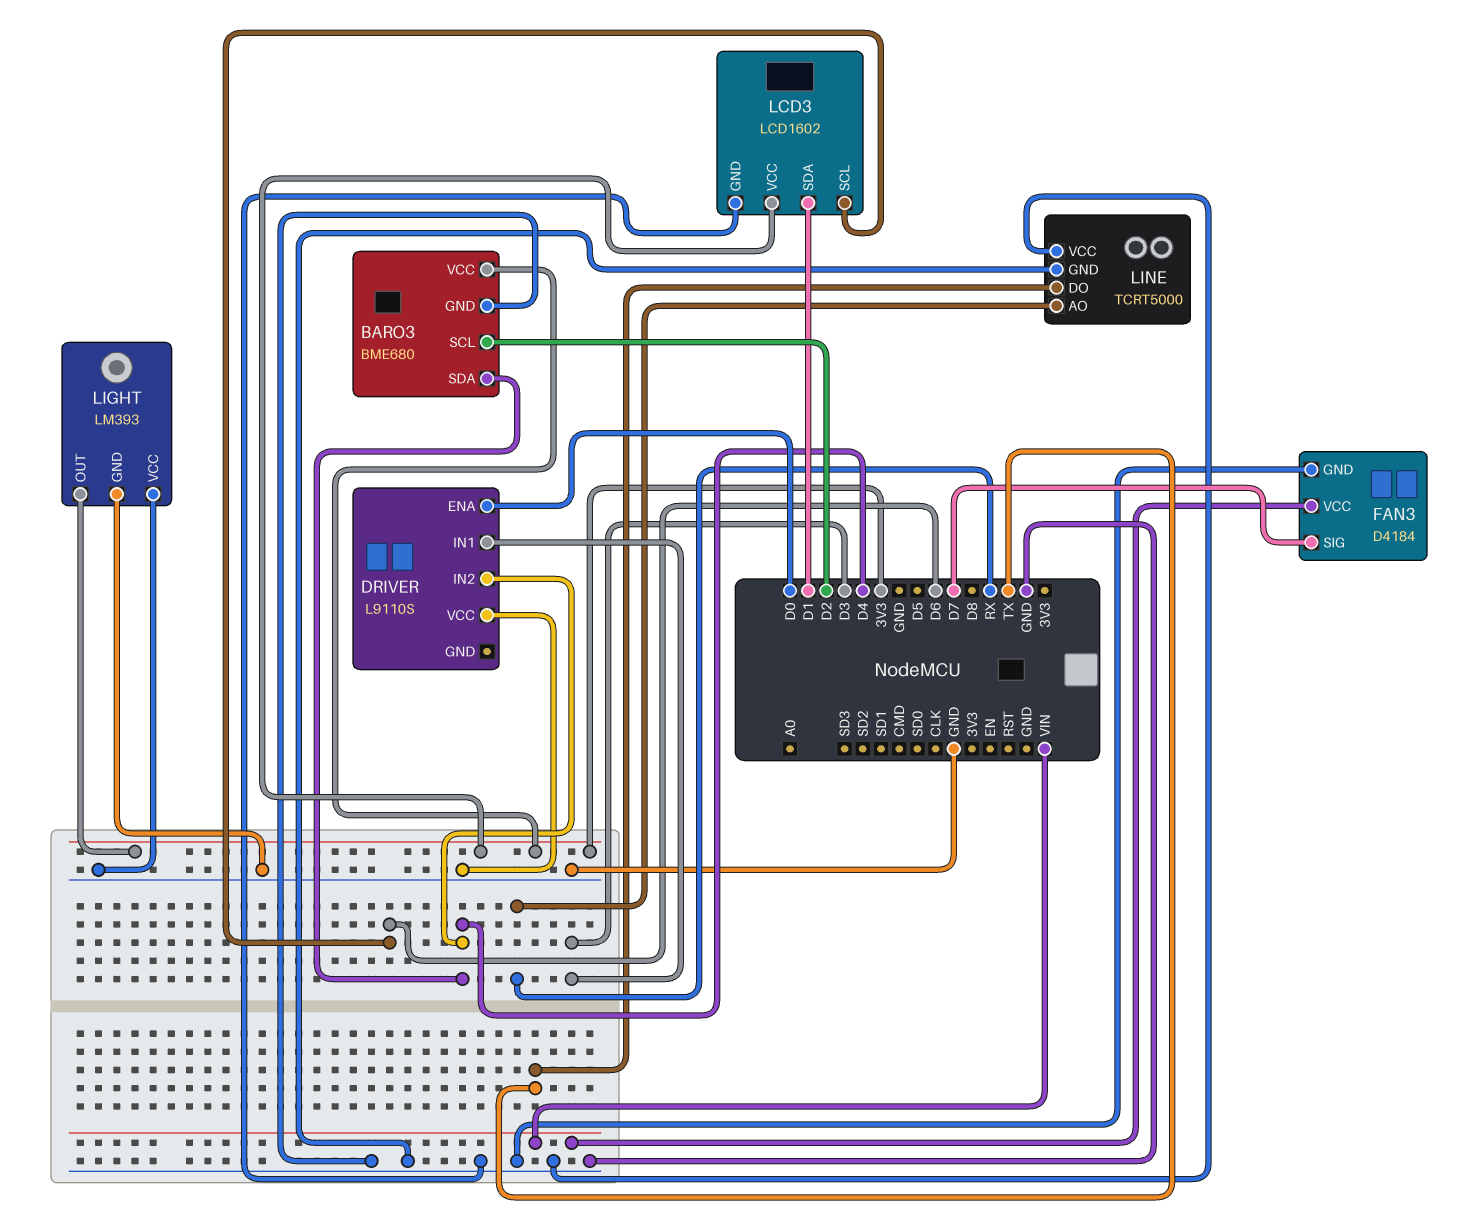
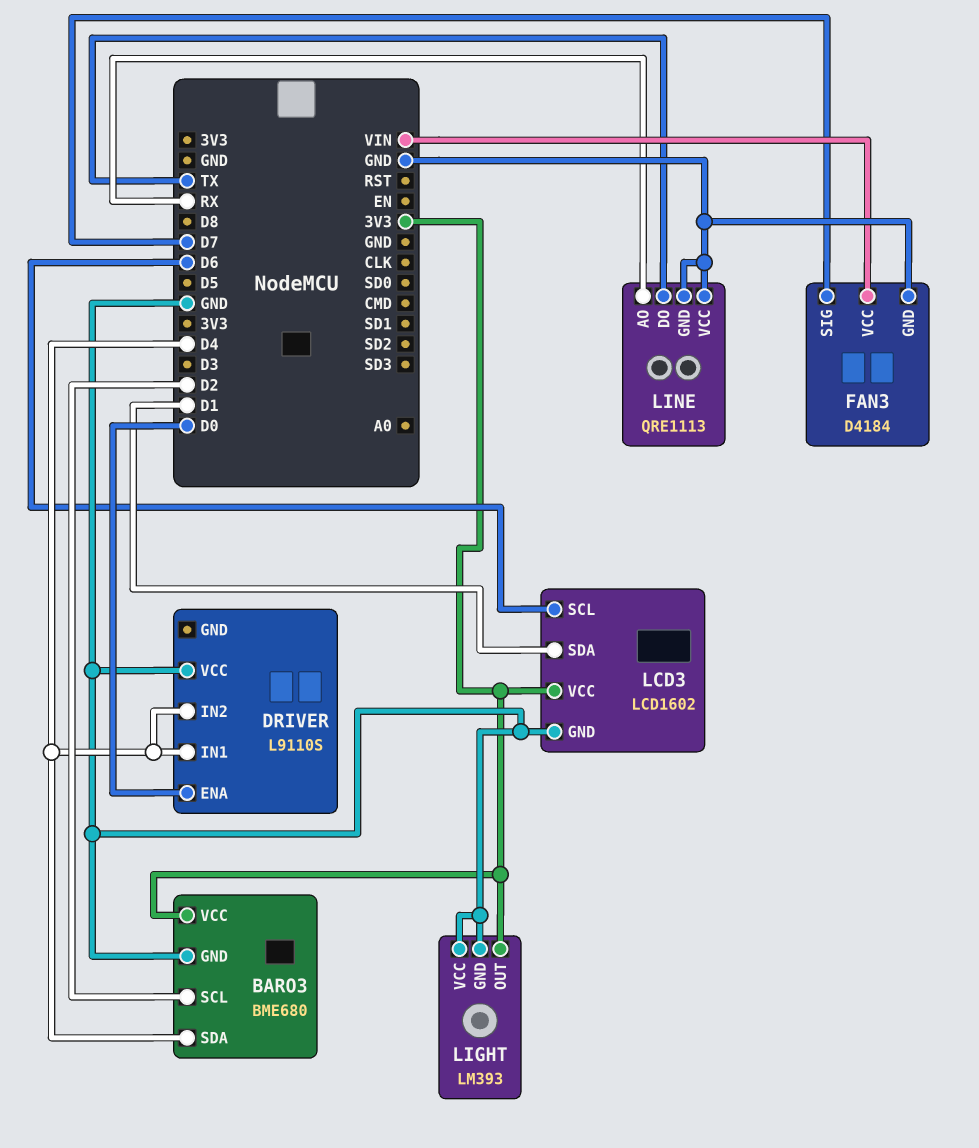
DRIVER pin IN1: D3 -> D4
LINE: TCRT5000 -> QRE1113

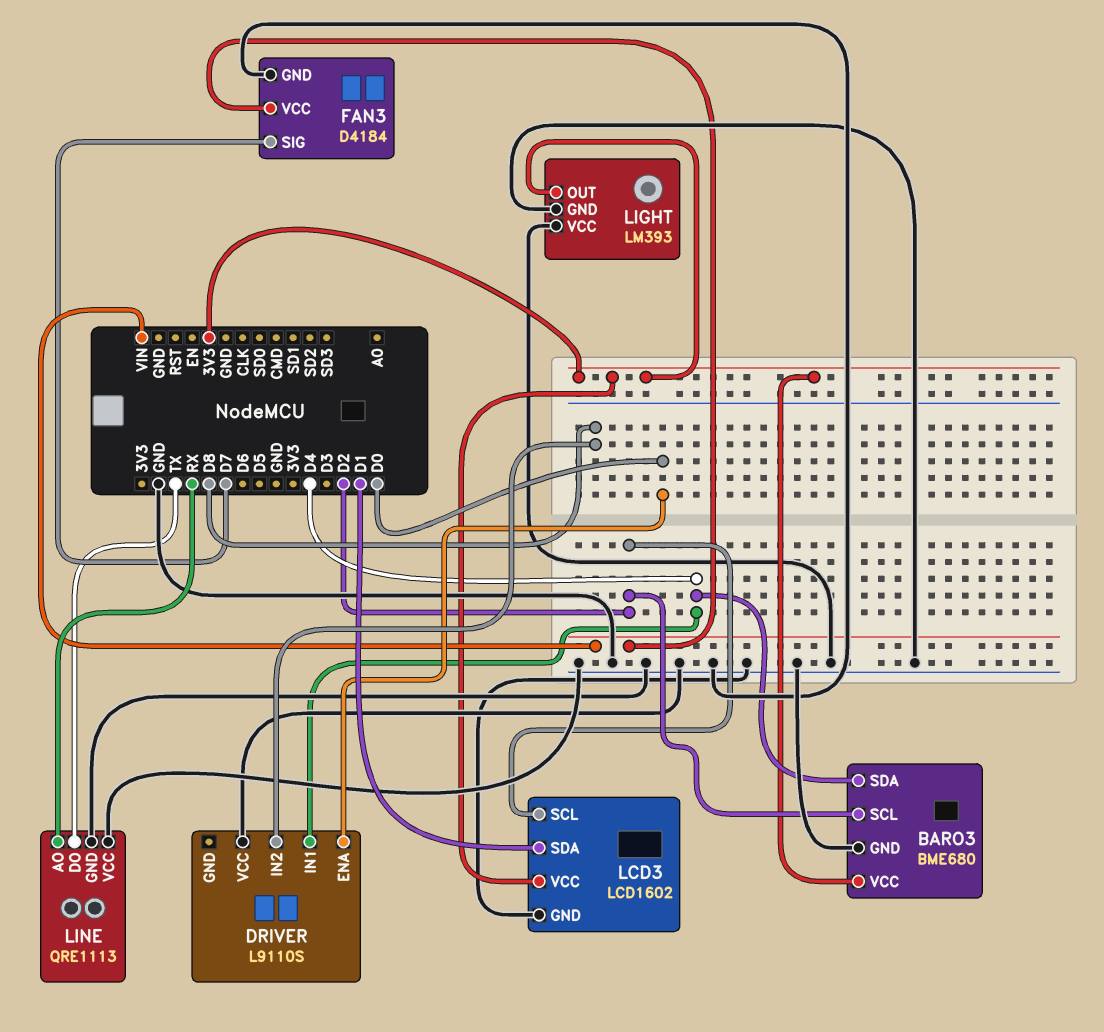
DRIVER pin IN2: D4 -> D8
LCD3 pin SCL: D6 -> D2

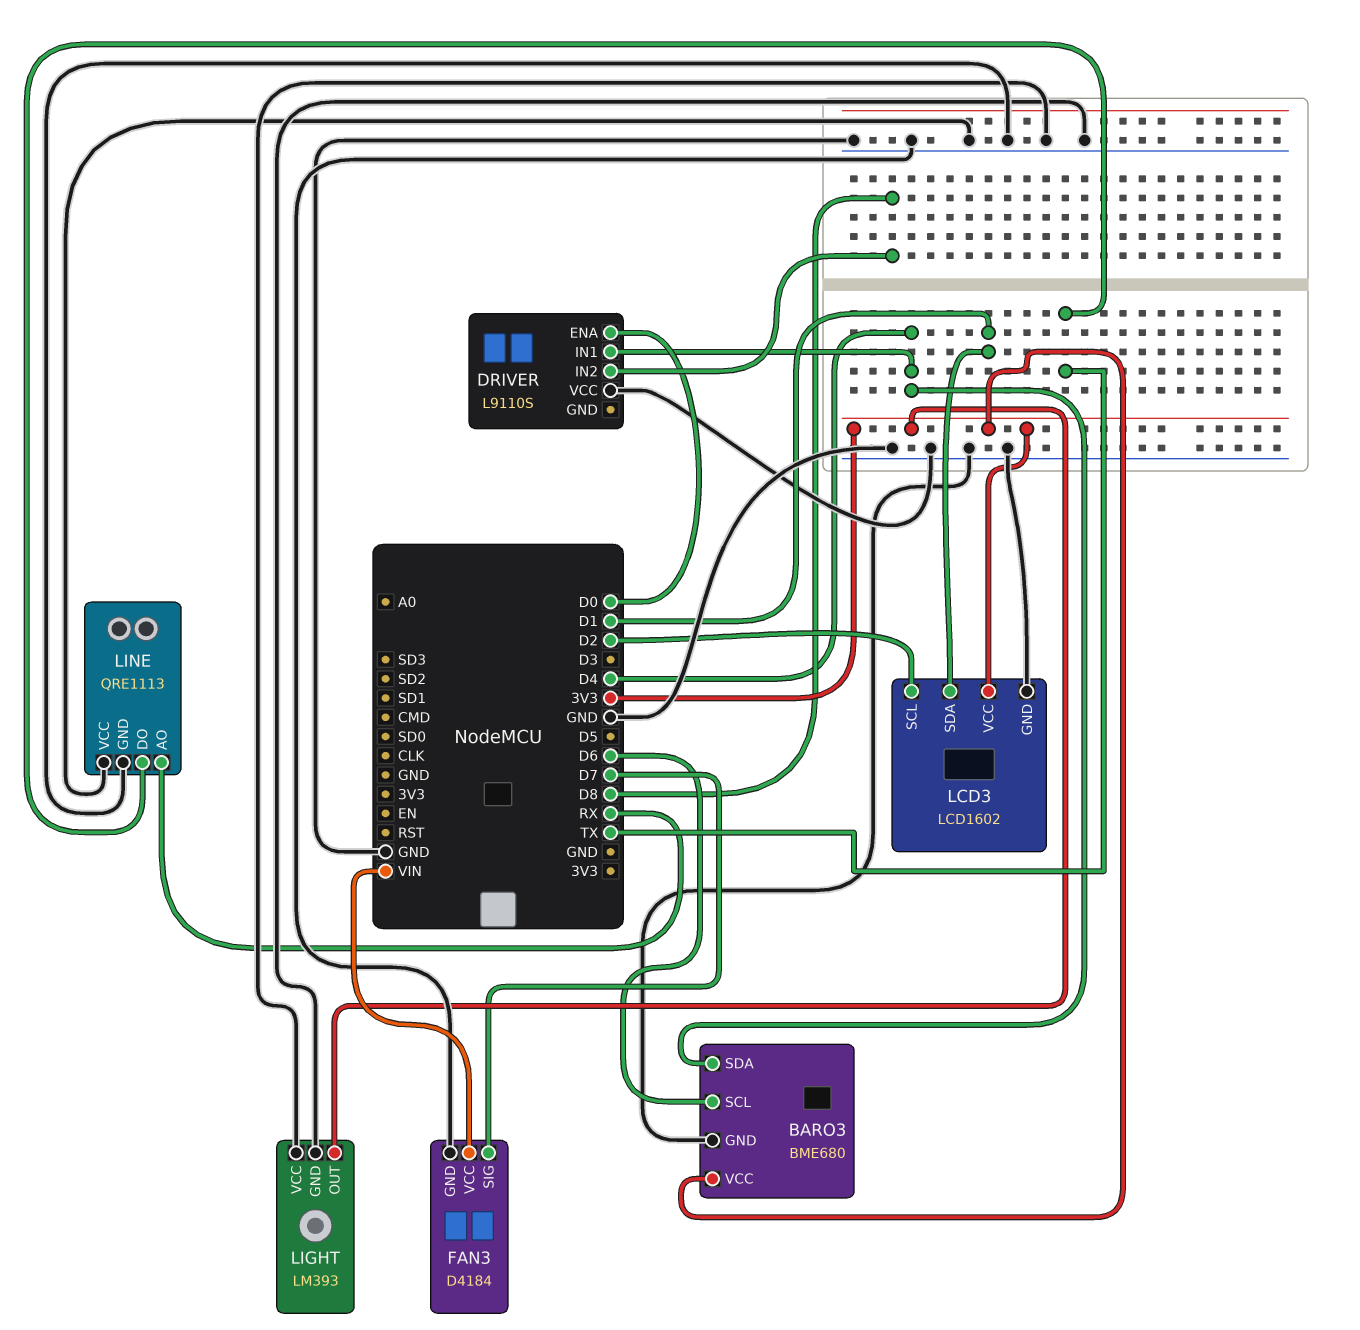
BARO3 pin SCL: D2 -> D6

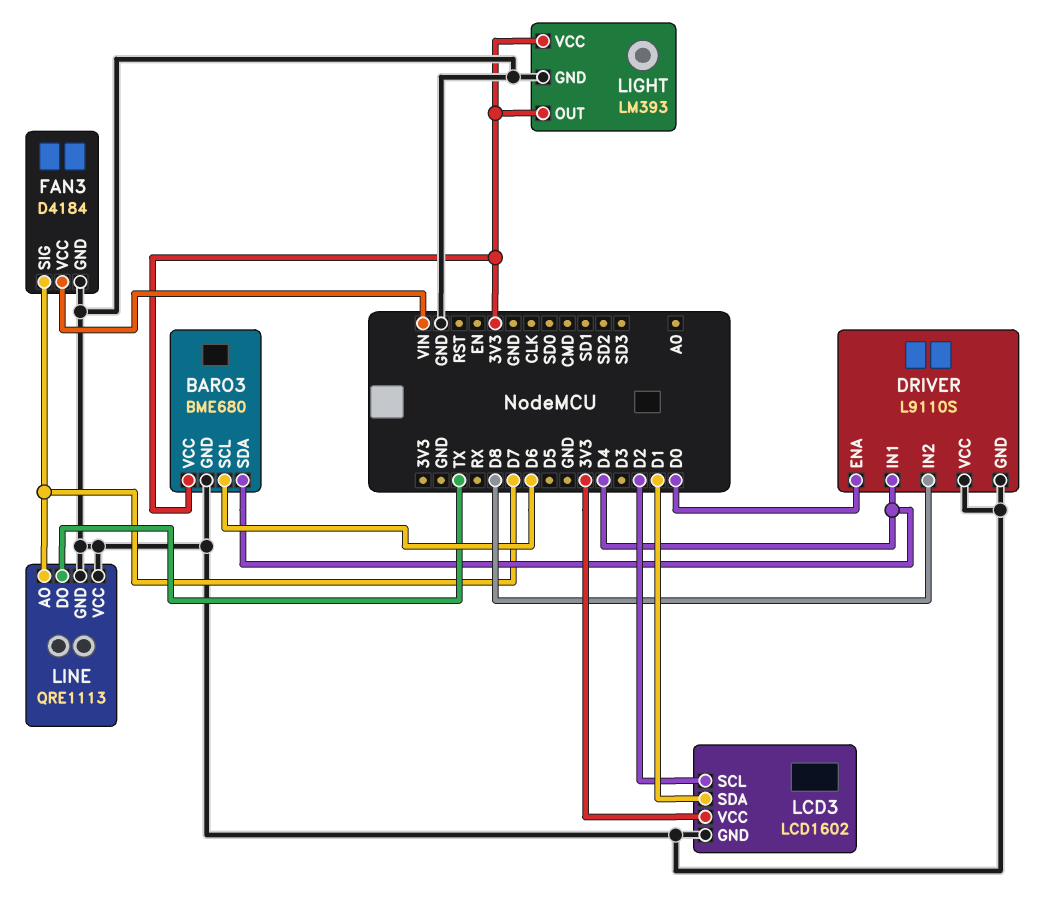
DRIVER pin GND: none -> GND
LIGHT pin VCC: GND -> 3V3
LINE pin AO: RX -> D7

